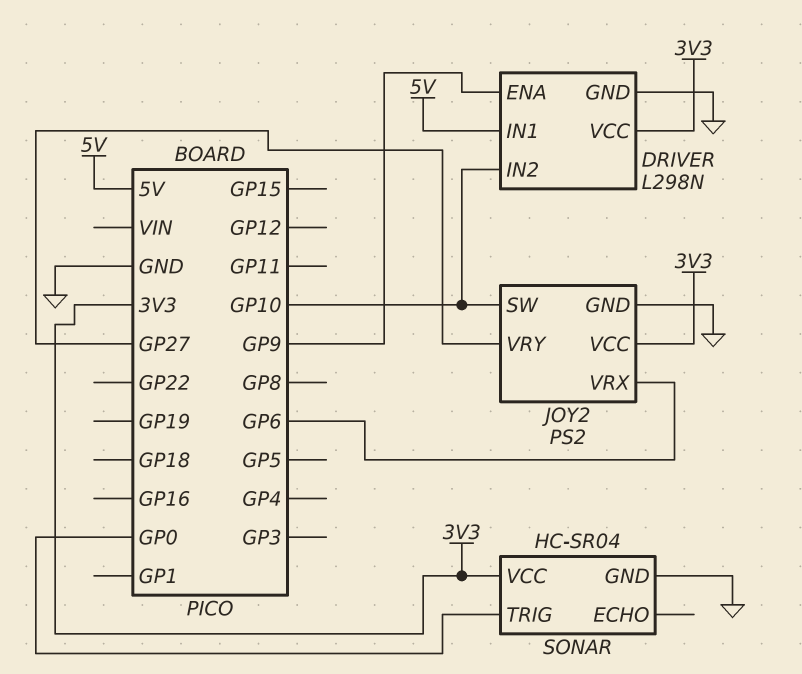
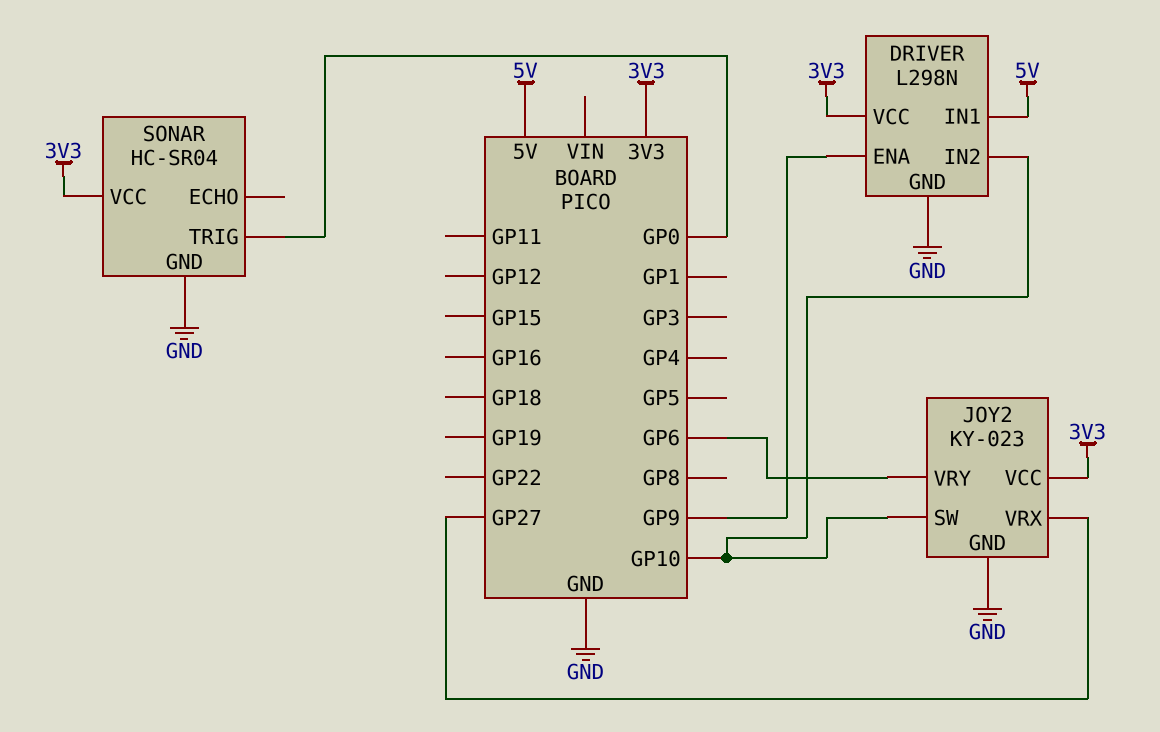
JOY2: PS2 -> KY-023
JOY2 pin VRX: GP6 -> GP27
JOY2 pin VRY: GP27 -> GP6

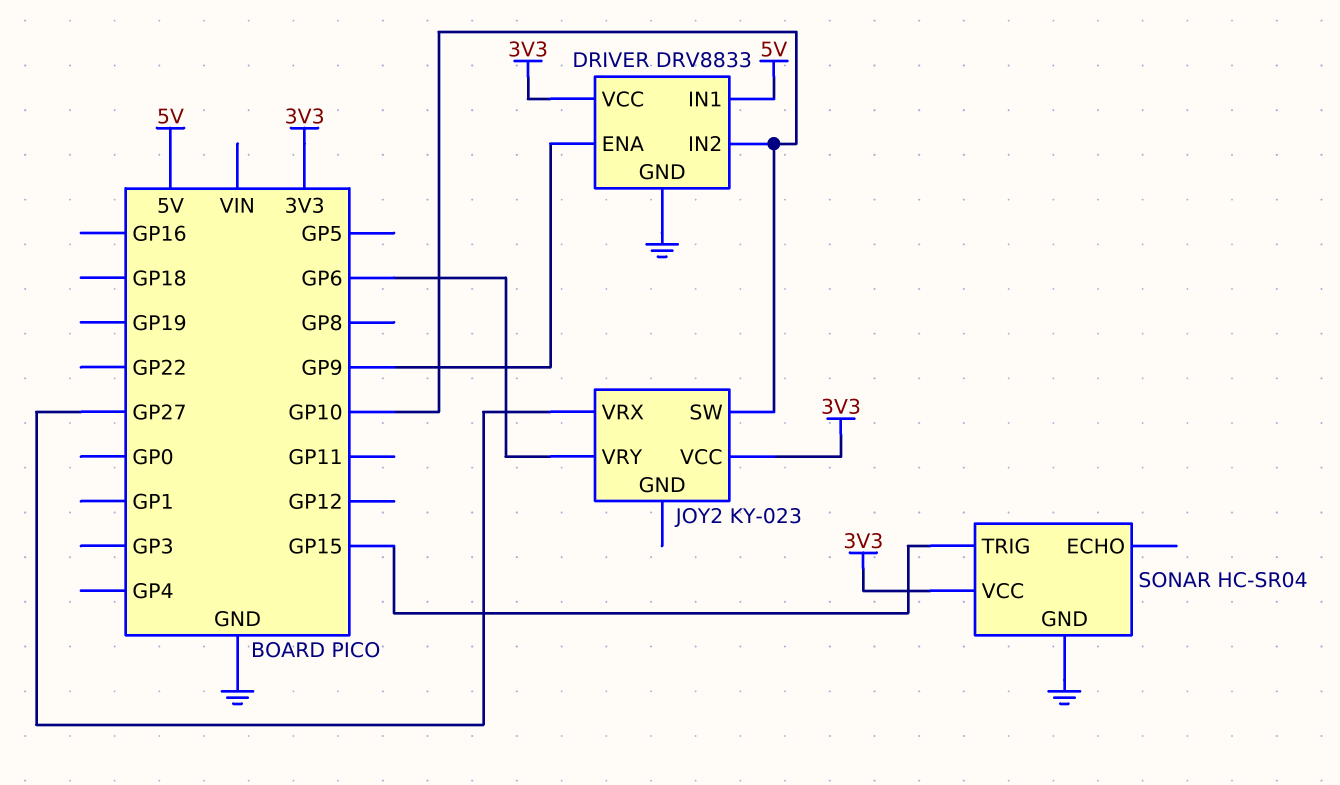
DRIVER: L298N -> DRV8833
JOY2 pin GND: GND -> none
SONAR pin TRIG: GP0 -> GP15

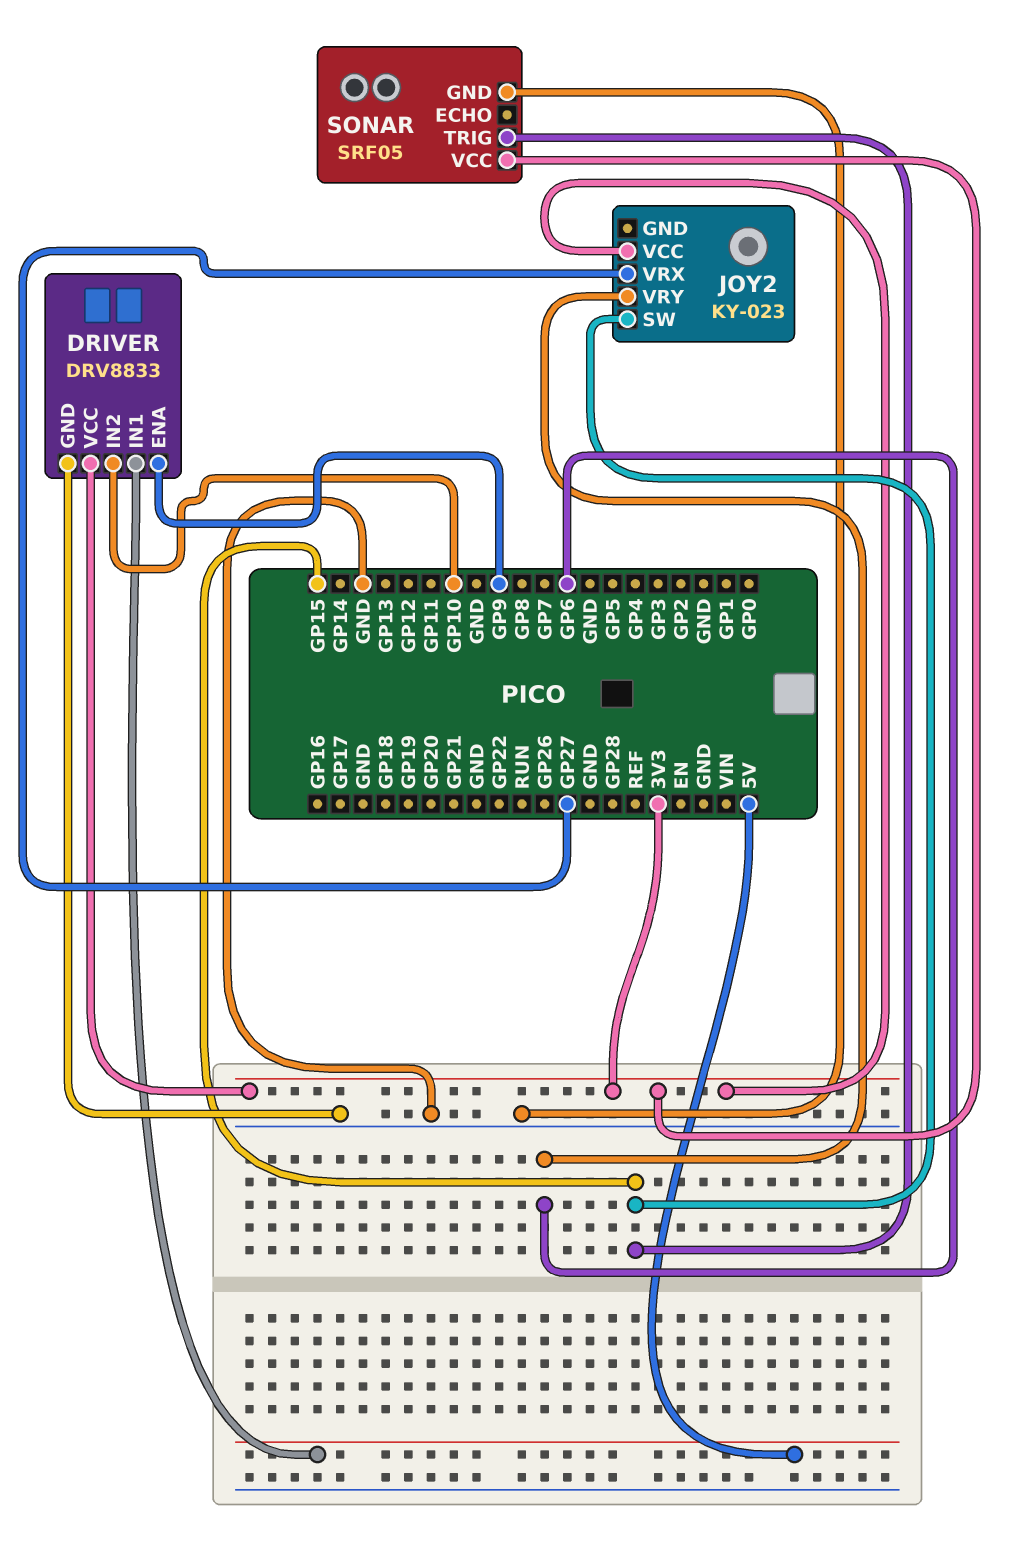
JOY2 pin SW: GP10 -> GP15
SONAR: HC-SR04 -> SRF05

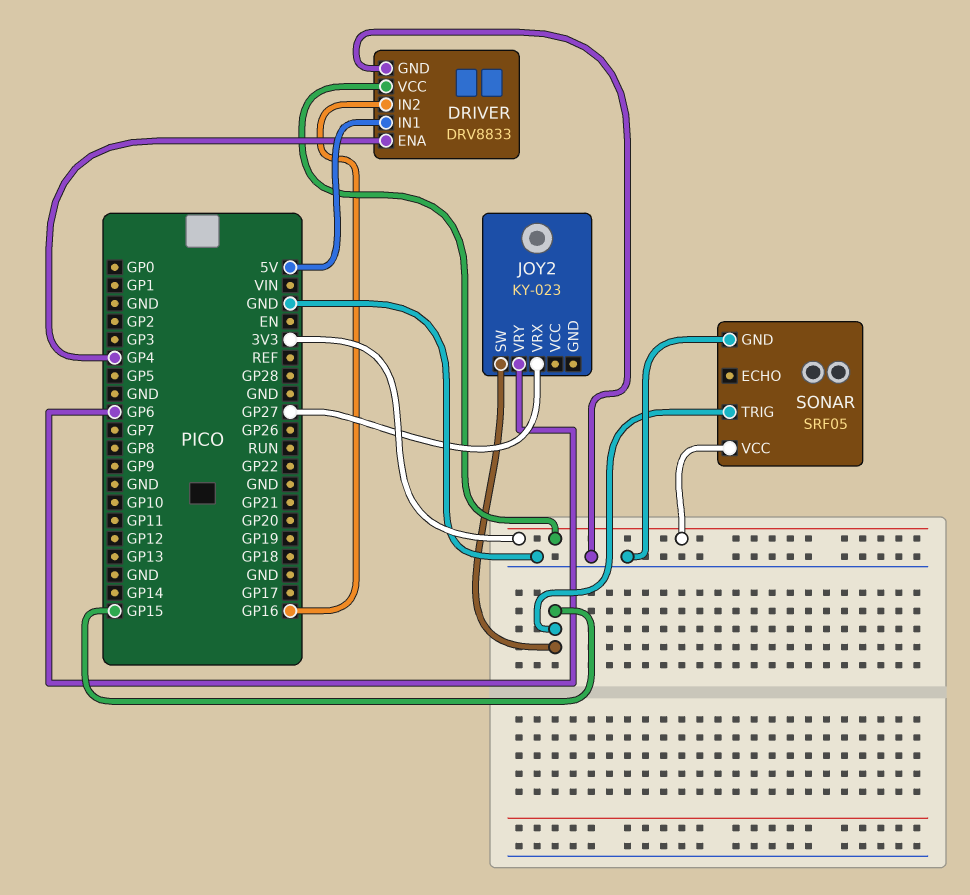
DRIVER pin ENA: GP9 -> GP4
DRIVER pin IN2: GP10 -> GP16
JOY2 pin VCC: 3V3 -> none

